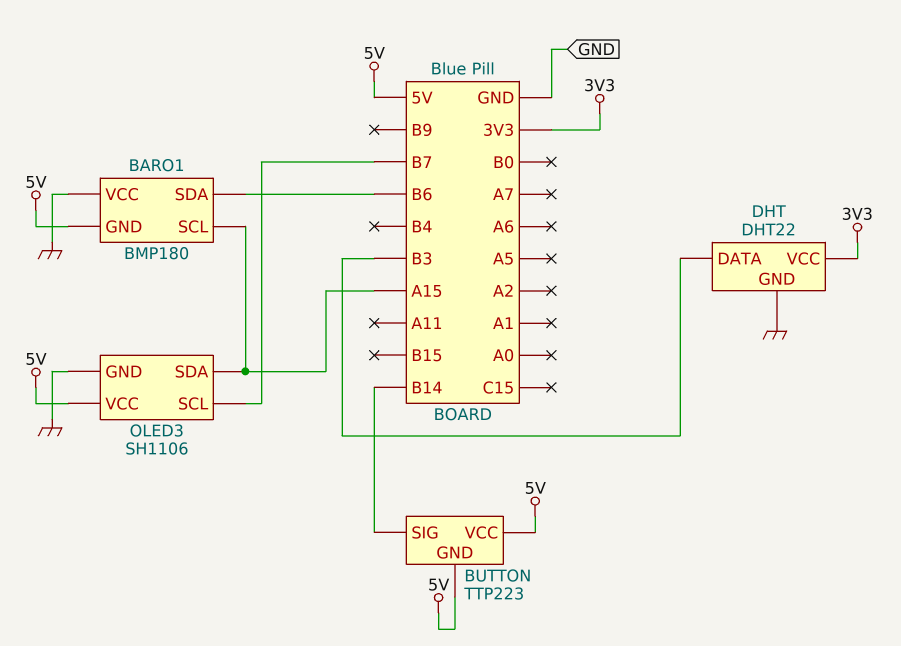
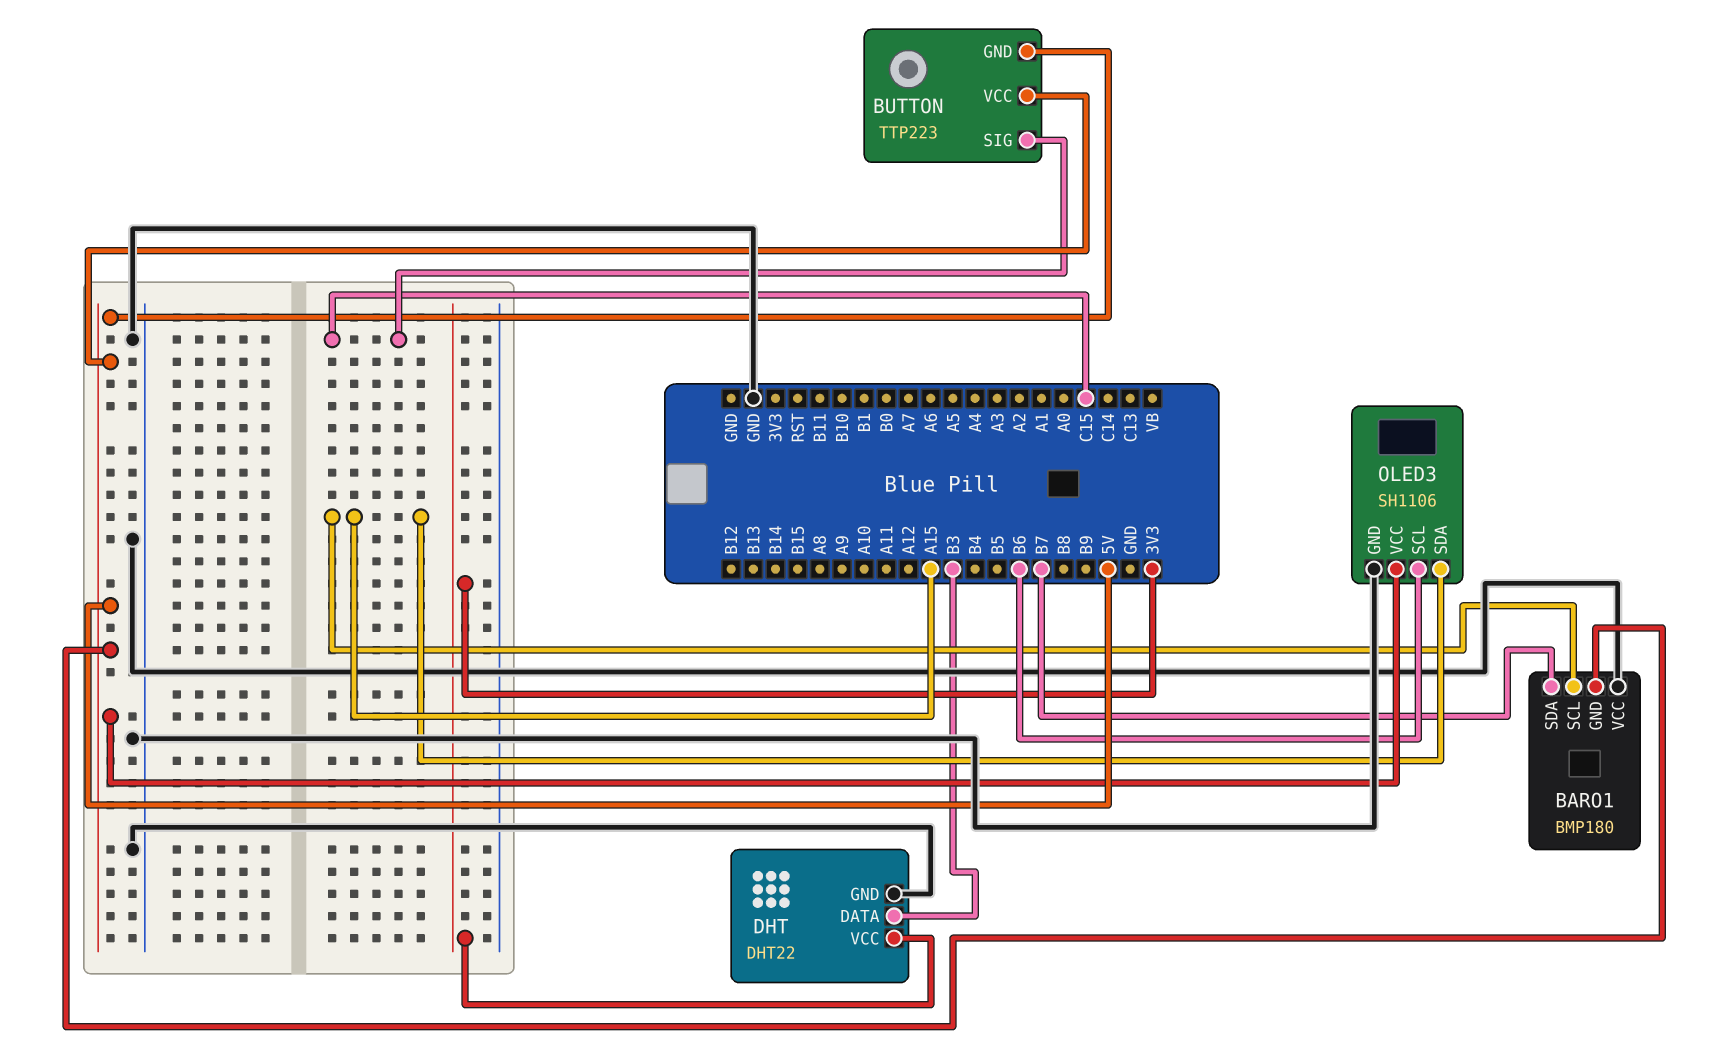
BARO1 pin SDA: B6 -> B7
BUTTON pin SIG: B14 -> C15
OLED3 pin SCL: B7 -> B6

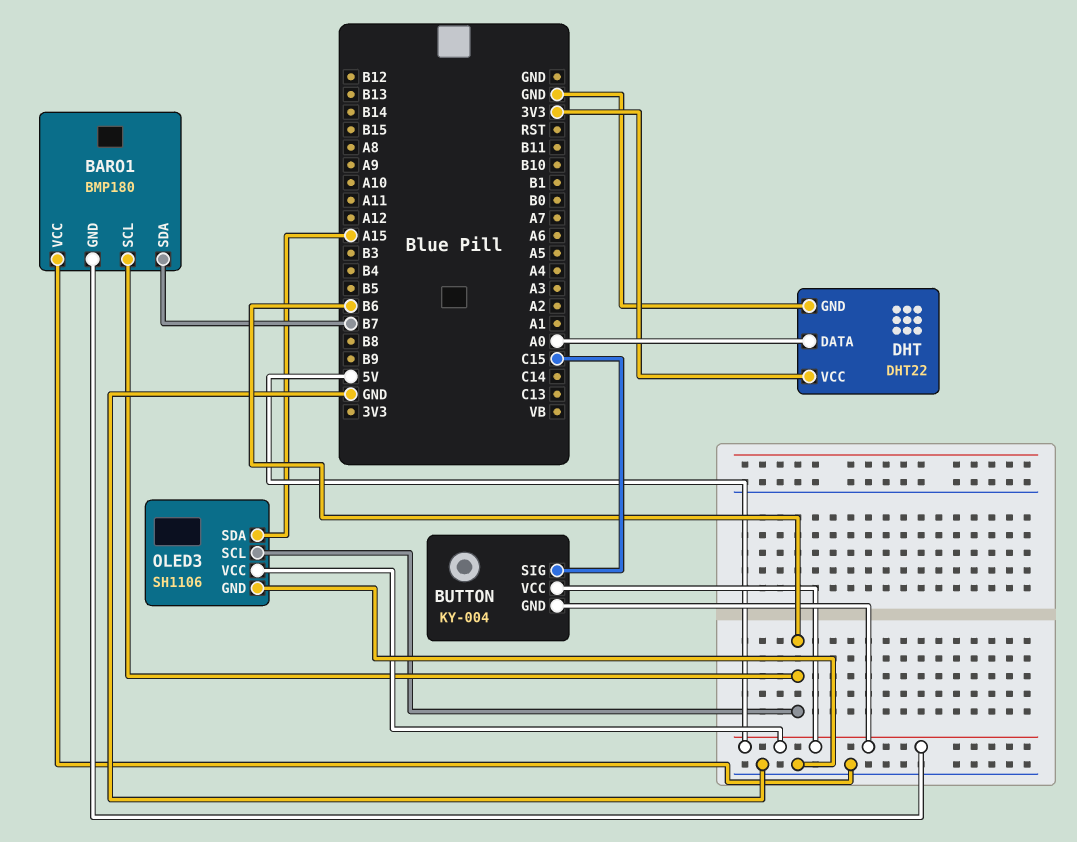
BARO1 pin SCL: A15 -> B6
BUTTON: TTP223 -> KY-004
DHT pin DATA: B3 -> A0

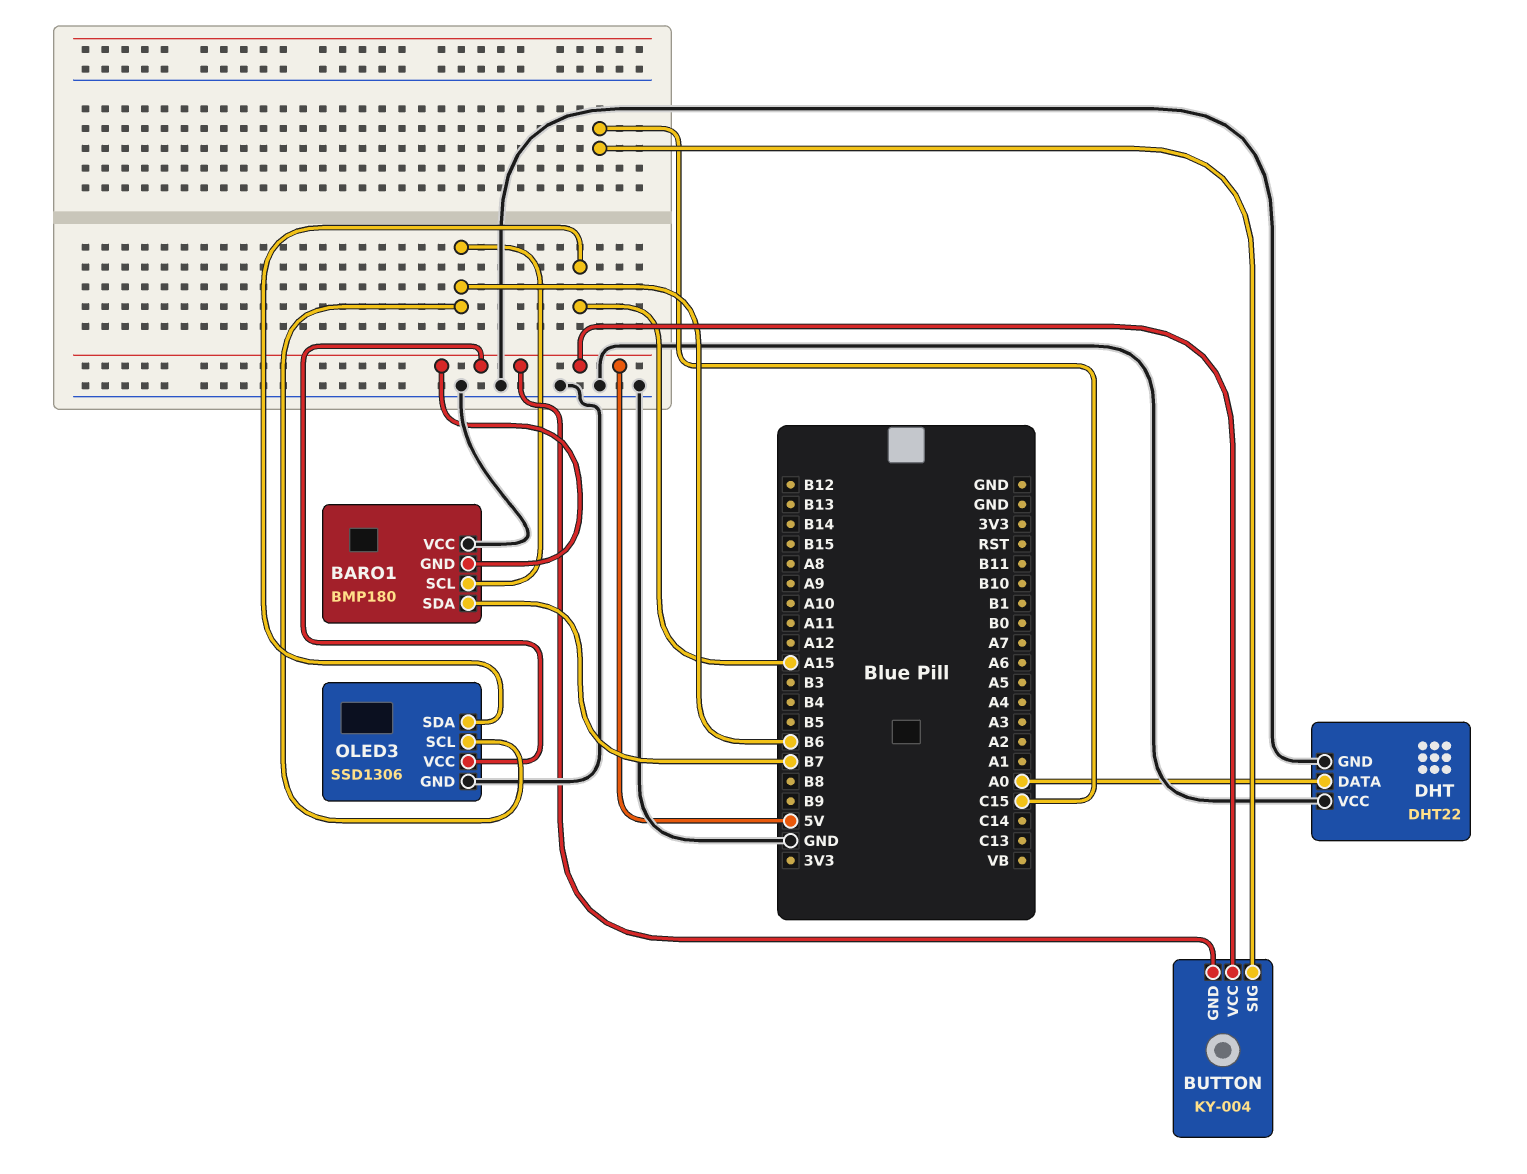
DHT pin VCC: 3V3 -> GND
OLED3: SH1106 -> SSD1306

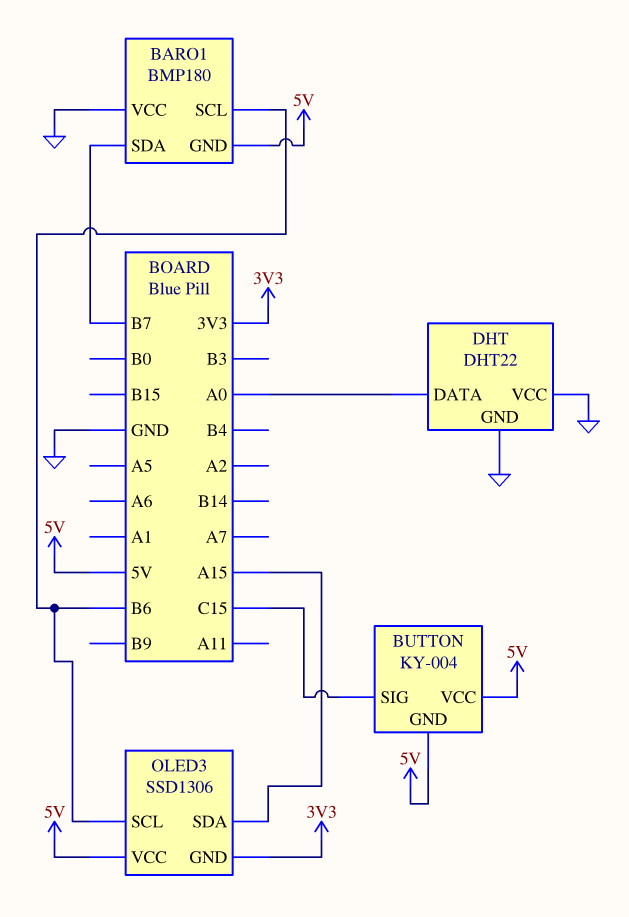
OLED3 pin GND: GND -> 3V3

